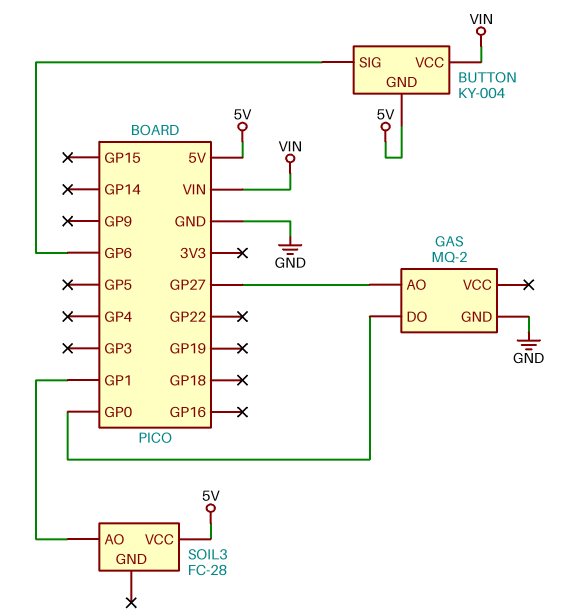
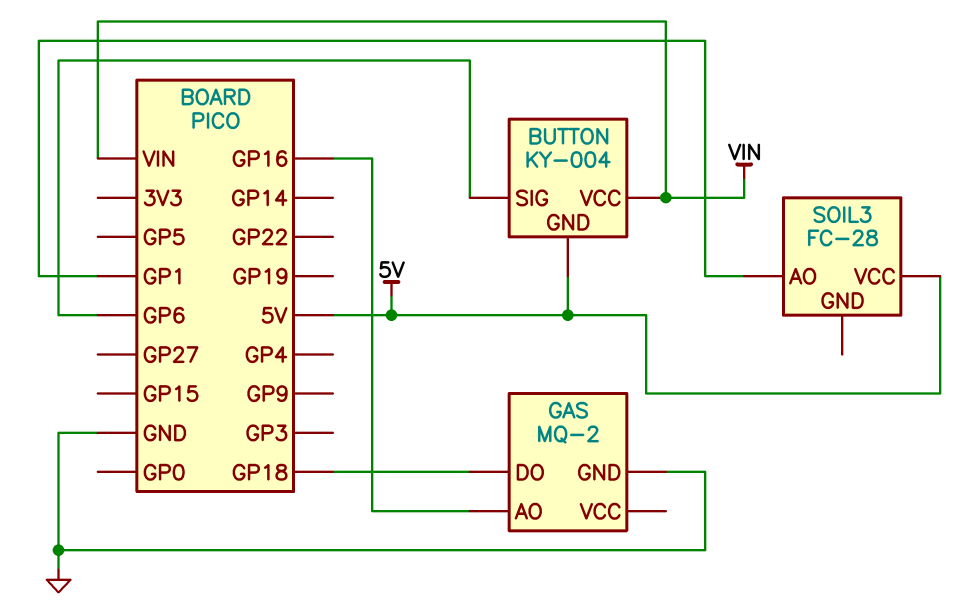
GAS pin AO: GP27 -> GP16
GAS pin DO: GP0 -> GP18

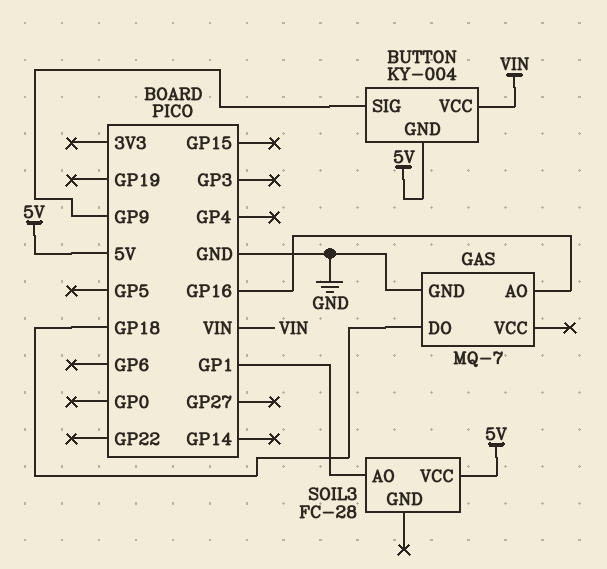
BUTTON pin SIG: GP6 -> GP9
GAS: MQ-2 -> MQ-7

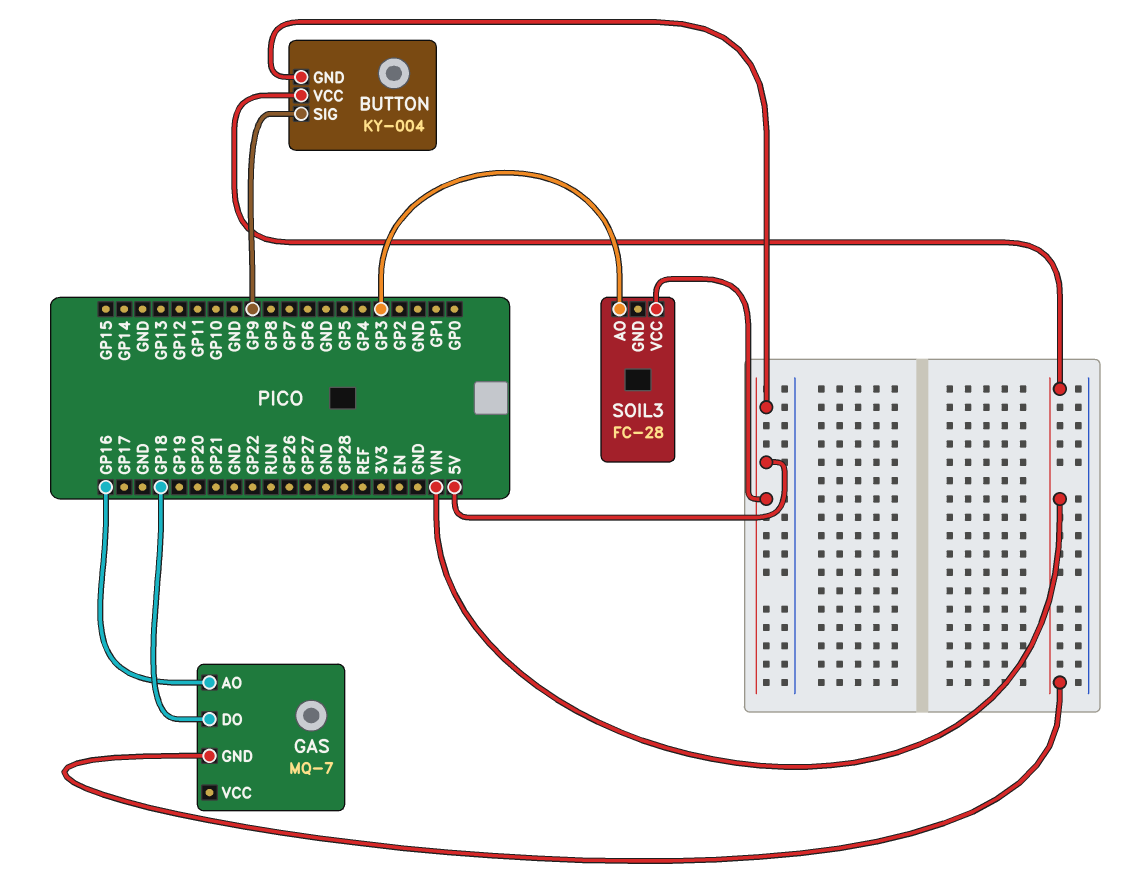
GAS pin GND: GND -> VIN
SOIL3 pin AO: GP1 -> GP3

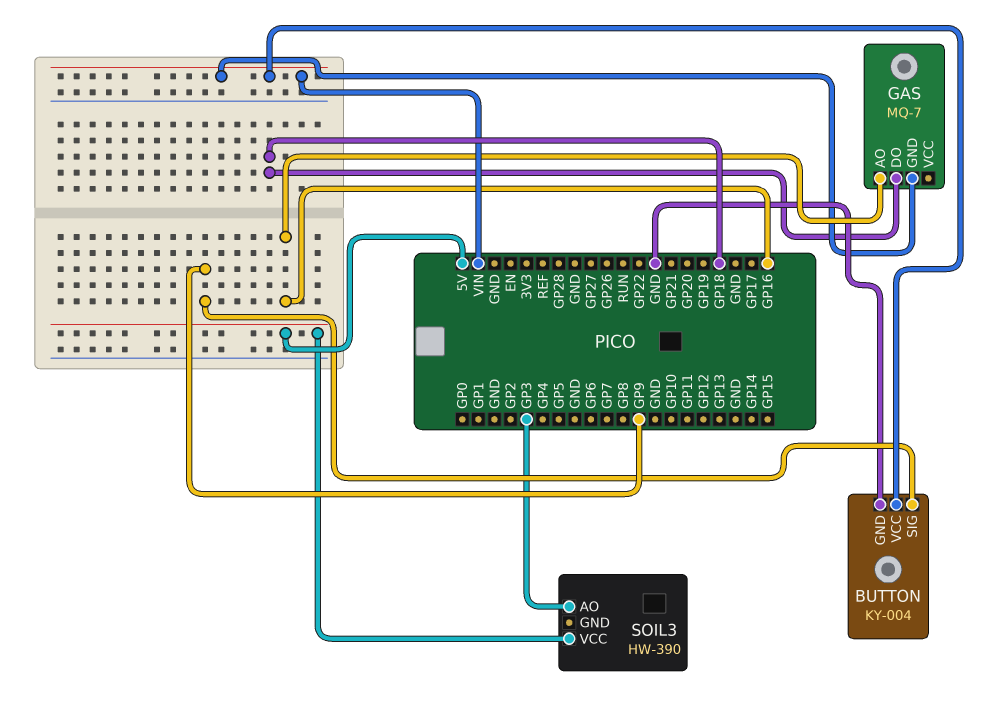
BUTTON pin GND: 5V -> GND
SOIL3: FC-28 -> HW-390

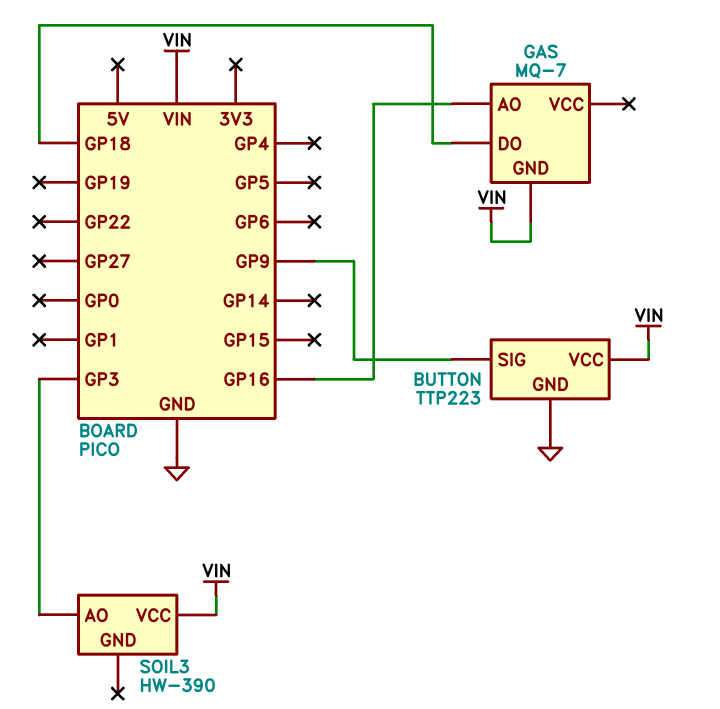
BUTTON: KY-004 -> TTP223
SOIL3 pin VCC: 5V -> VIN

